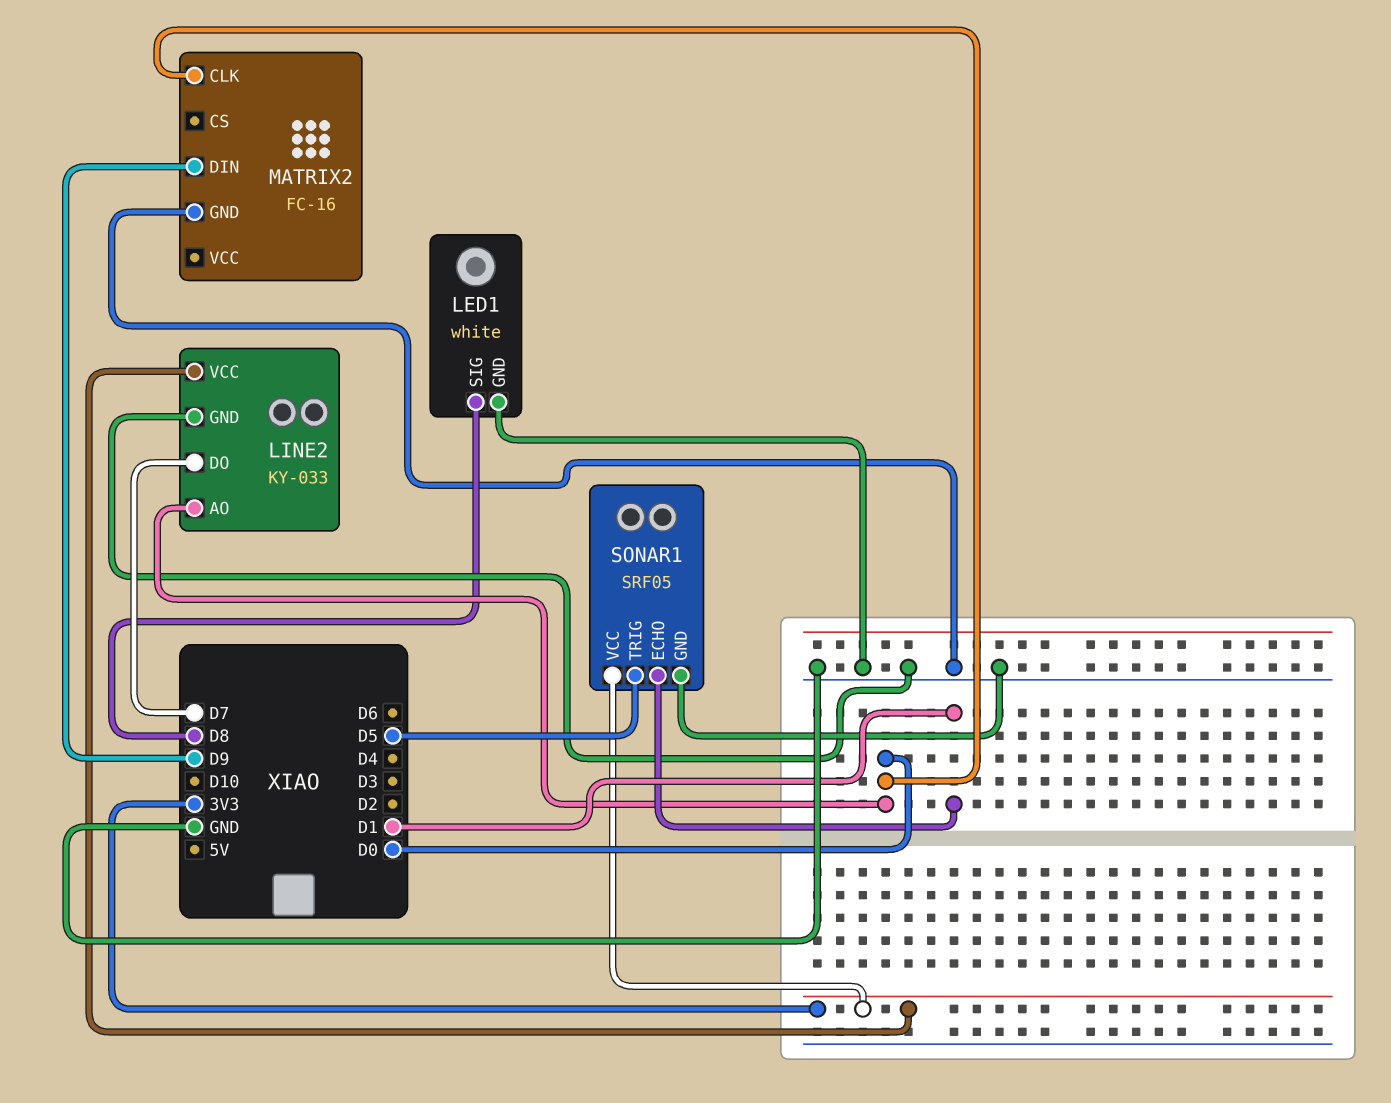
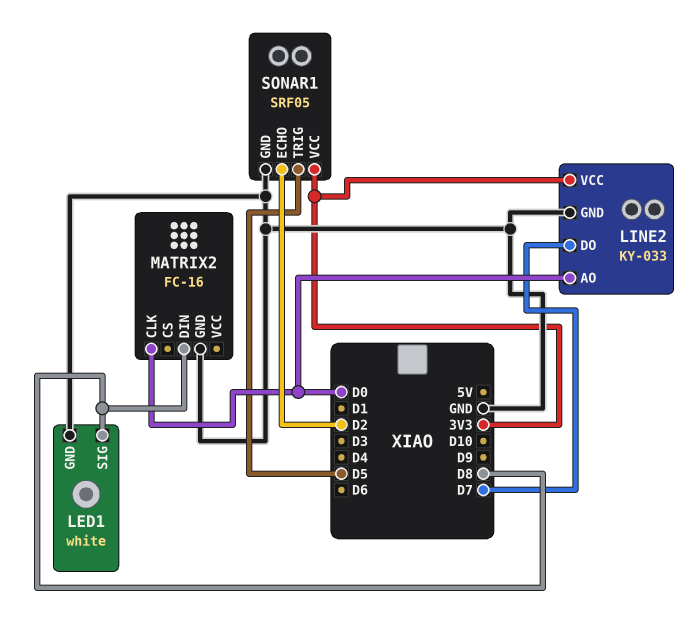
MATRIX2 pin DIN: D9 -> D8
SONAR1 pin ECHO: D1 -> D2

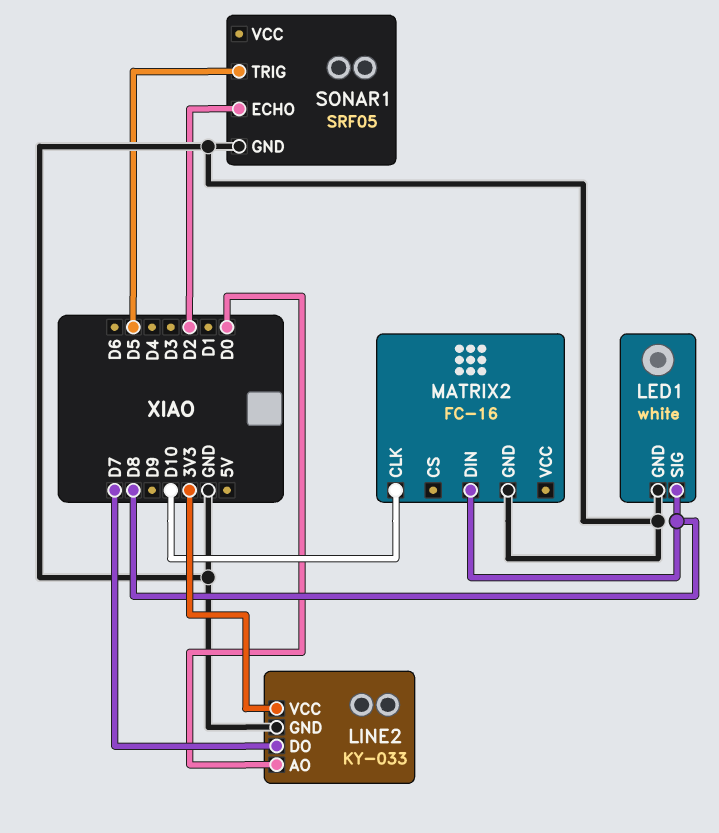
MATRIX2 pin CLK: D0 -> D10
SONAR1 pin VCC: 3V3 -> none

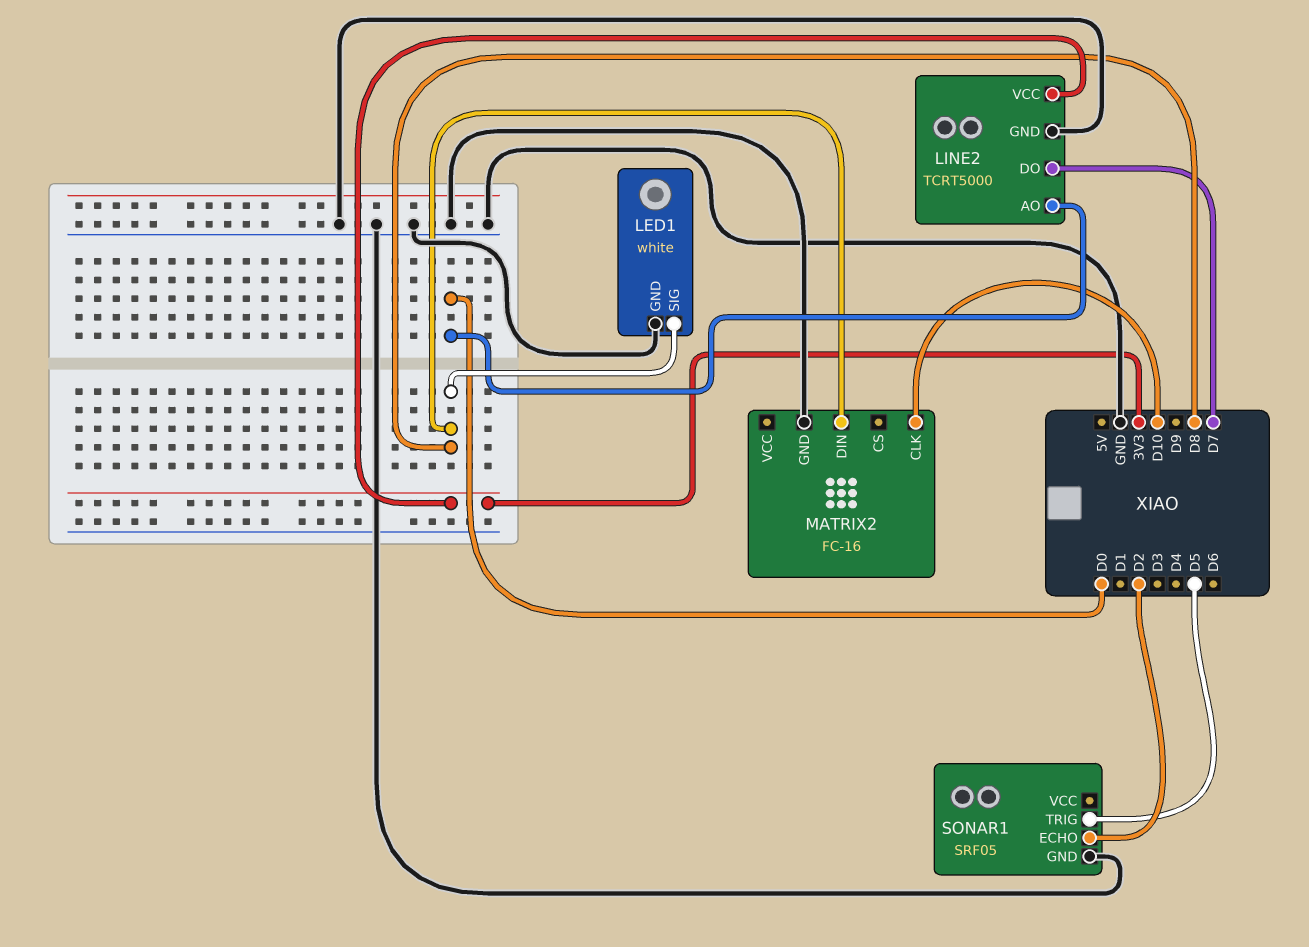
LINE2: KY-033 -> TCRT5000

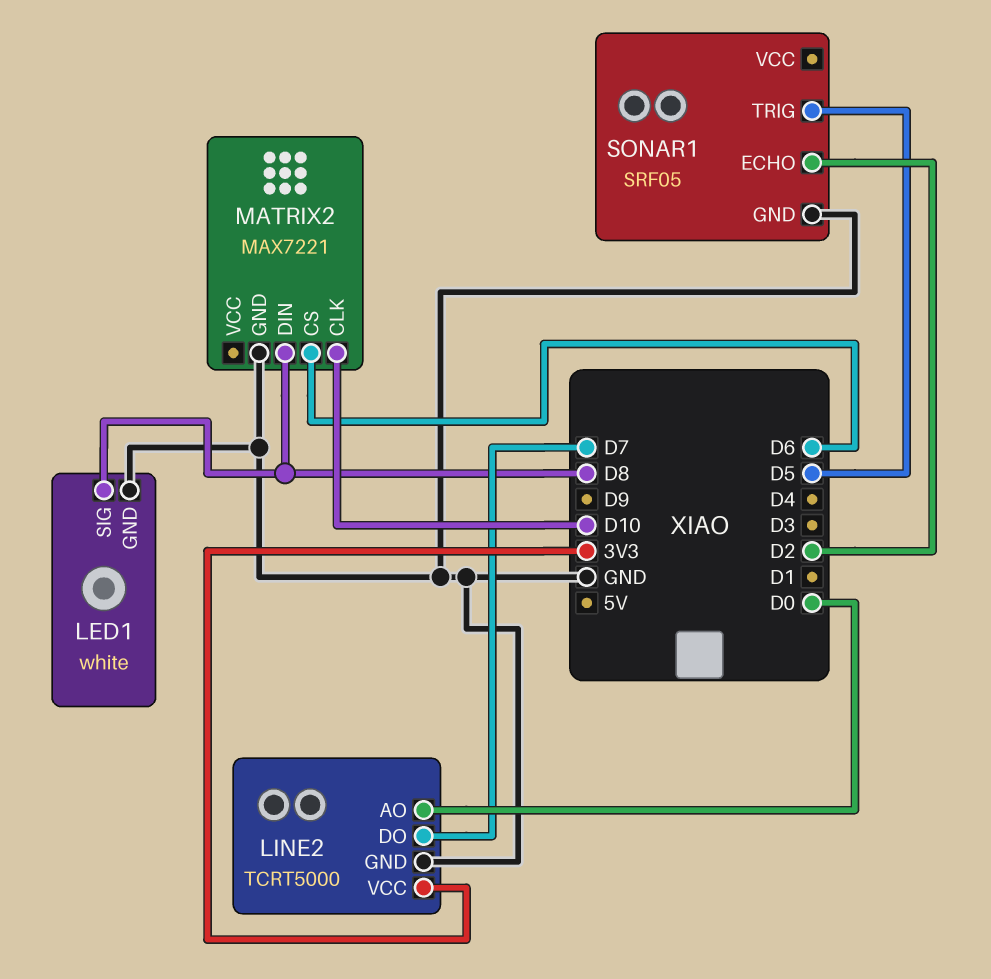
MATRIX2: FC-16 -> MAX7221
MATRIX2 pin CS: none -> D6

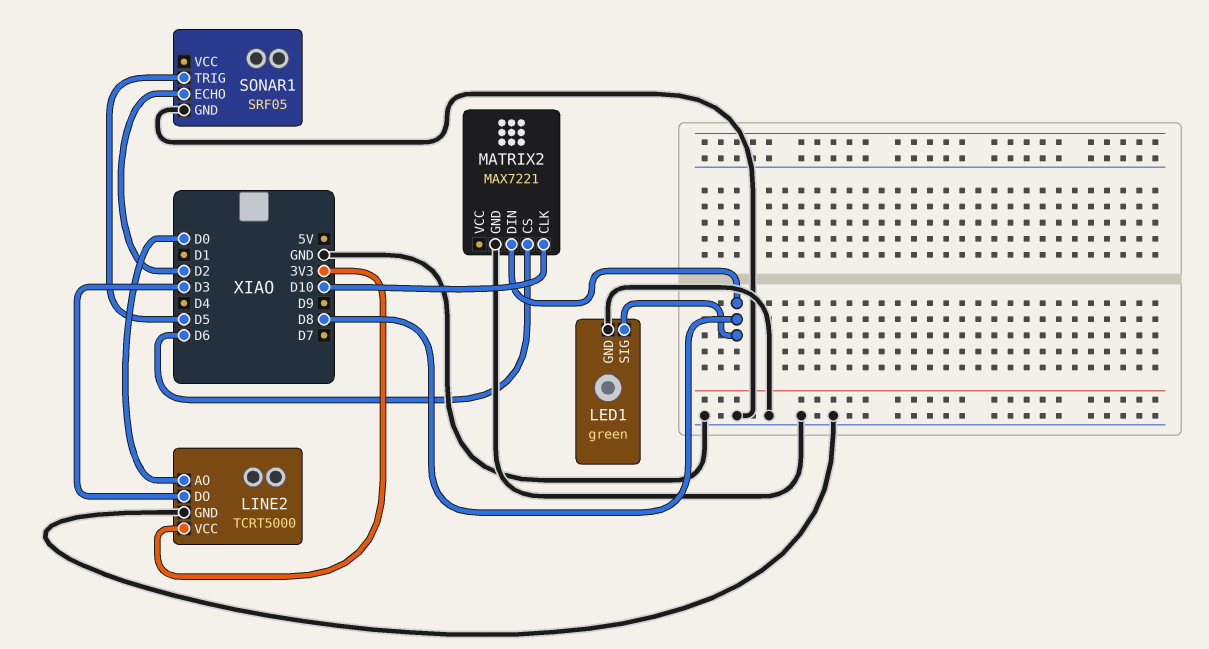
LED1: white -> green
LINE2 pin DO: D7 -> D3

